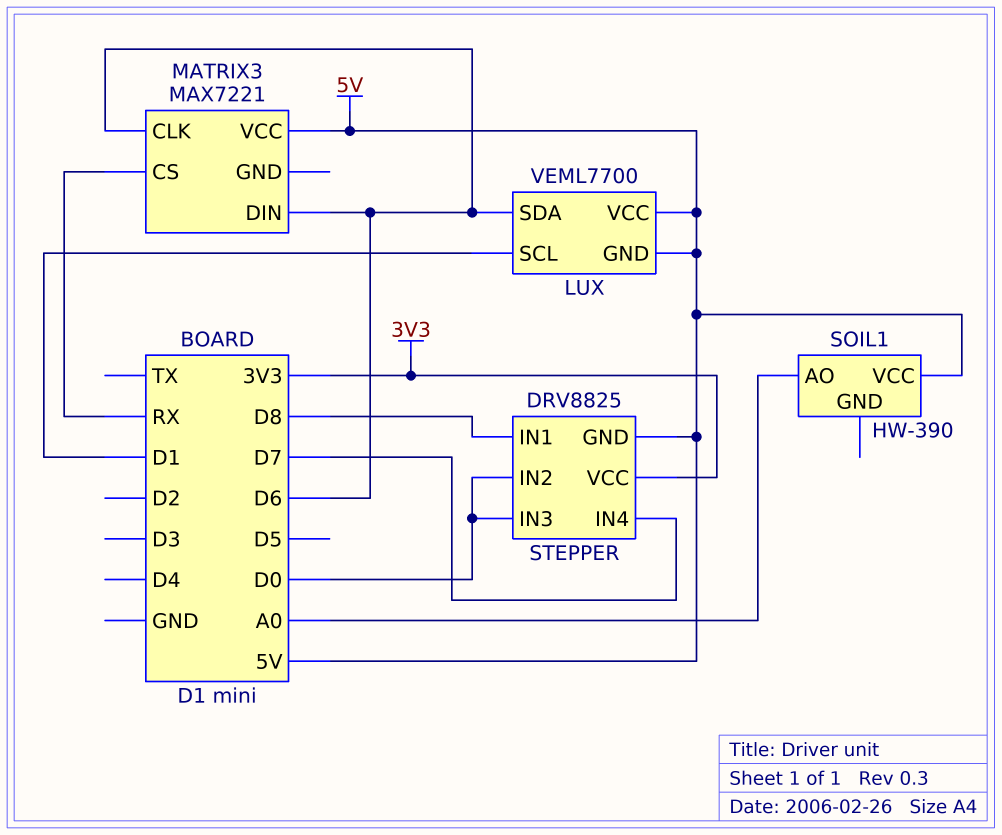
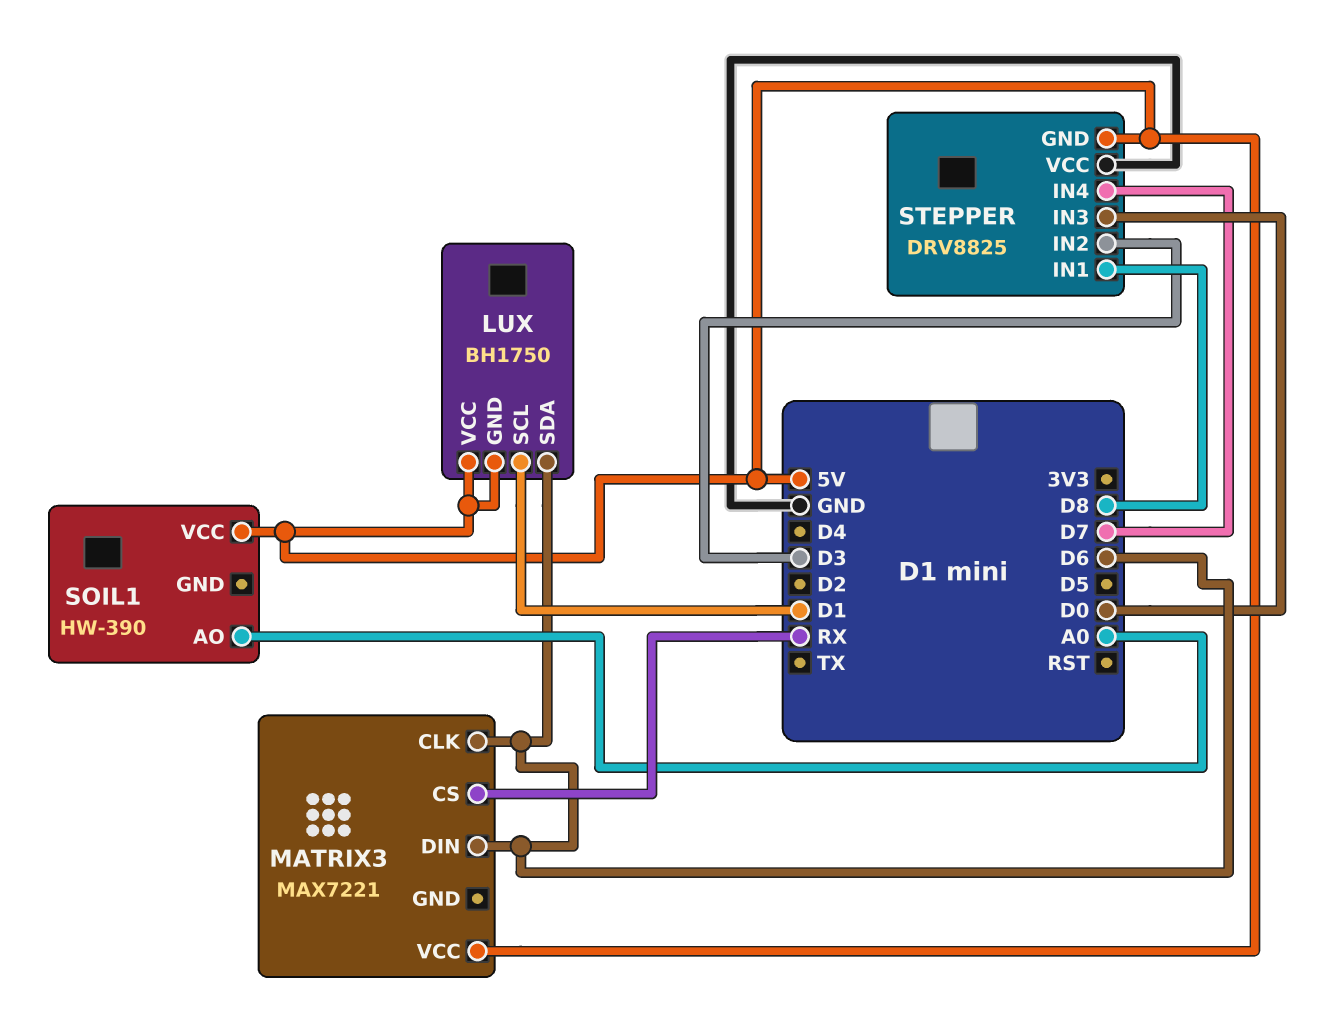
LUX: VEML7700 -> BH1750
STEPPER pin IN2: D0 -> D3
STEPPER pin VCC: 3V3 -> GND

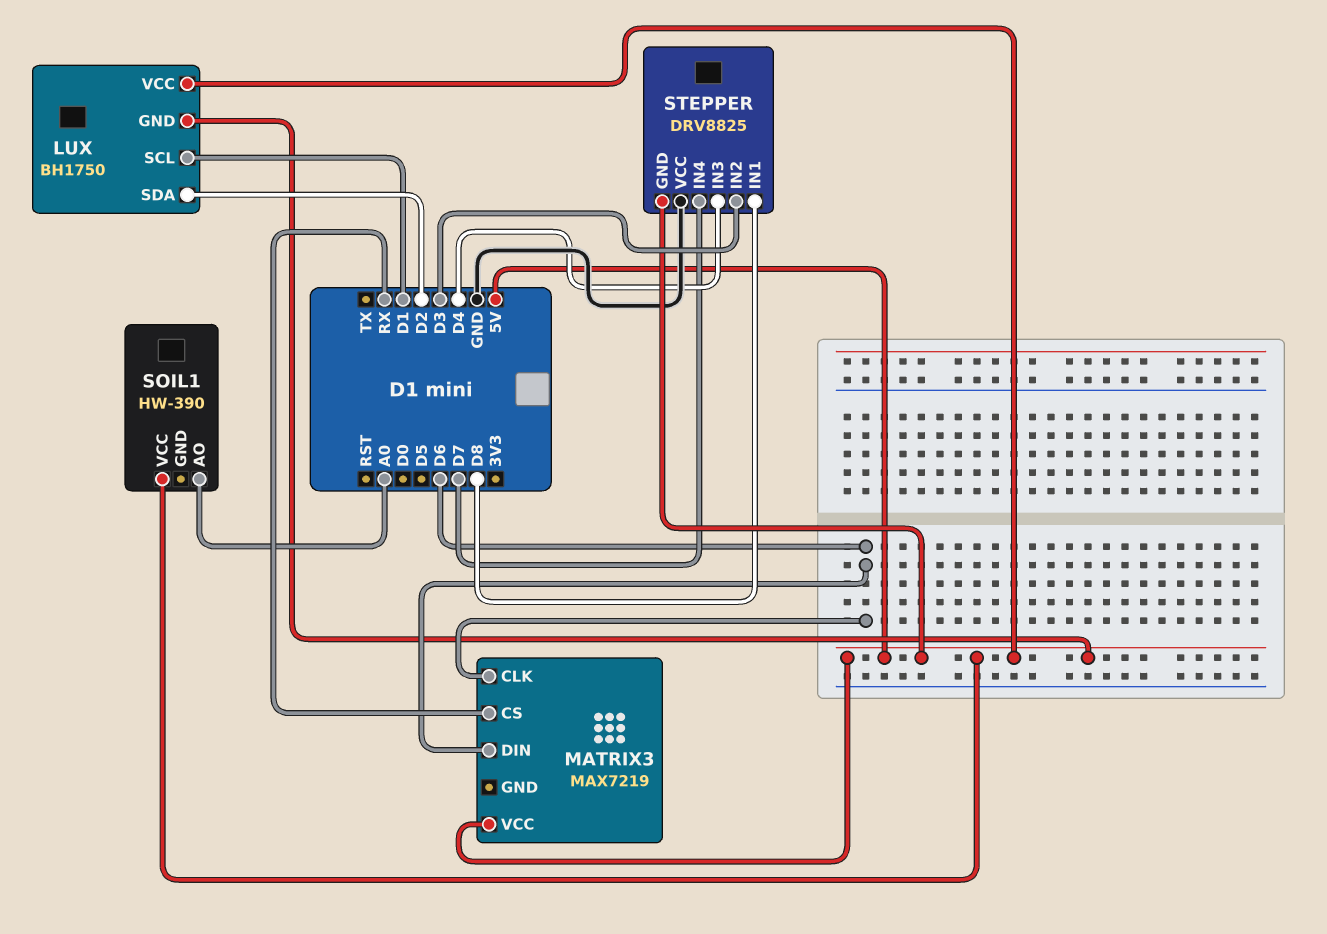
LUX pin SDA: D6 -> D2
MATRIX3: MAX7221 -> MAX7219
STEPPER pin IN3: D0 -> D4

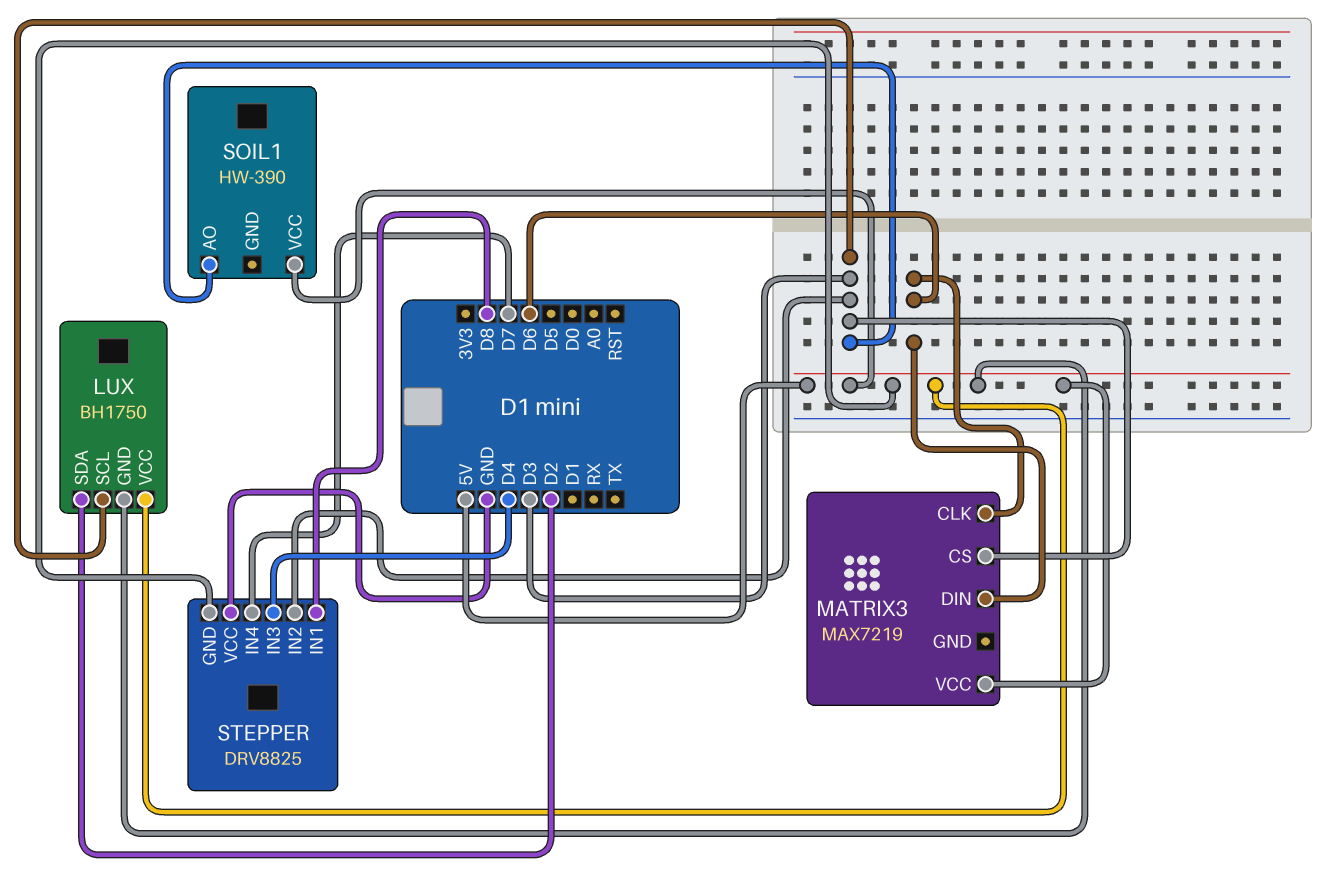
LUX pin SCL: D1 -> D3
MATRIX3 pin CS: RX -> D3
SOIL1 pin AO: A0 -> D3

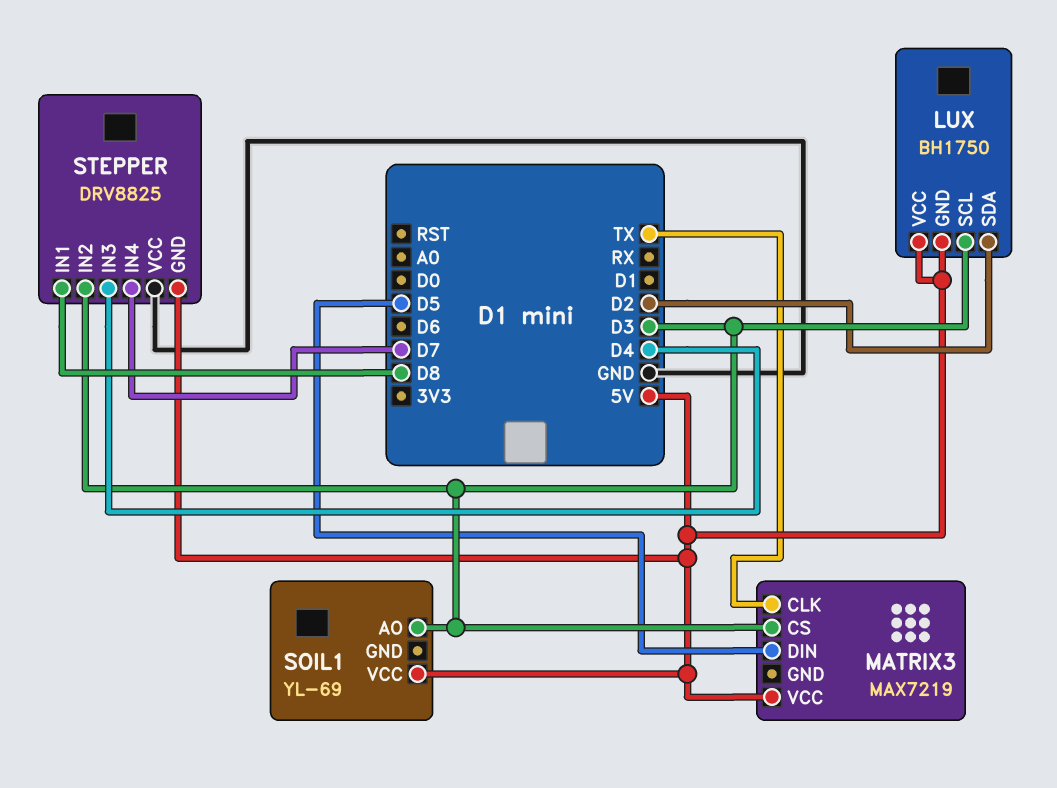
MATRIX3 pin CLK: D6 -> TX
MATRIX3 pin DIN: D6 -> D5
SOIL1: HW-390 -> YL-69

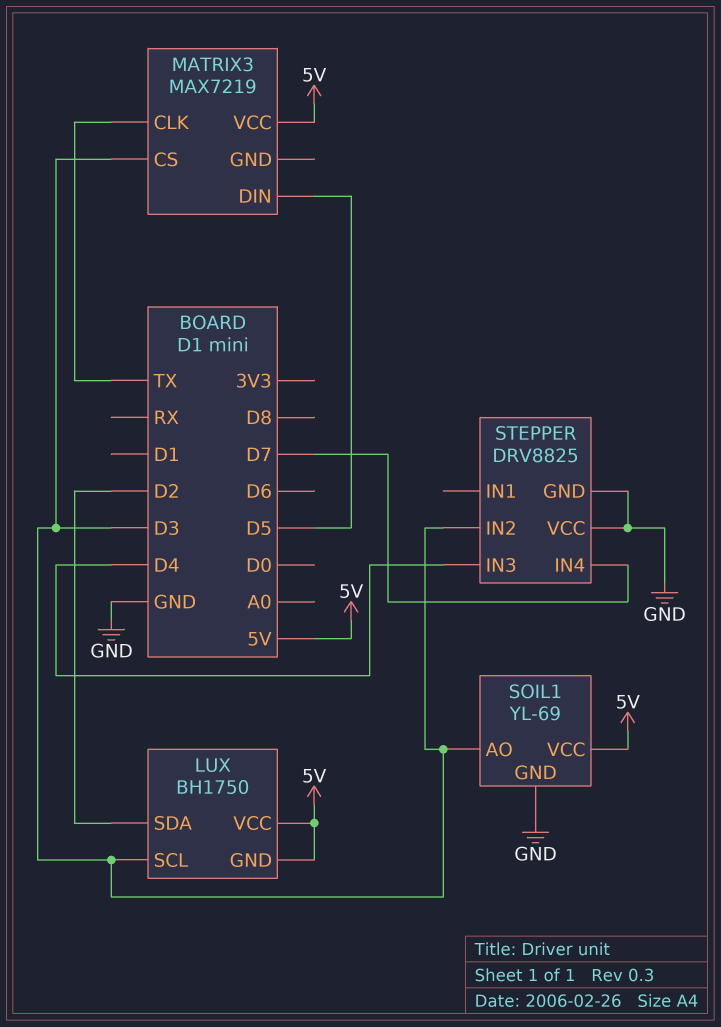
SOIL1 pin GND: none -> GND
STEPPER pin GND: 5V -> GND
STEPPER pin IN1: D8 -> none

